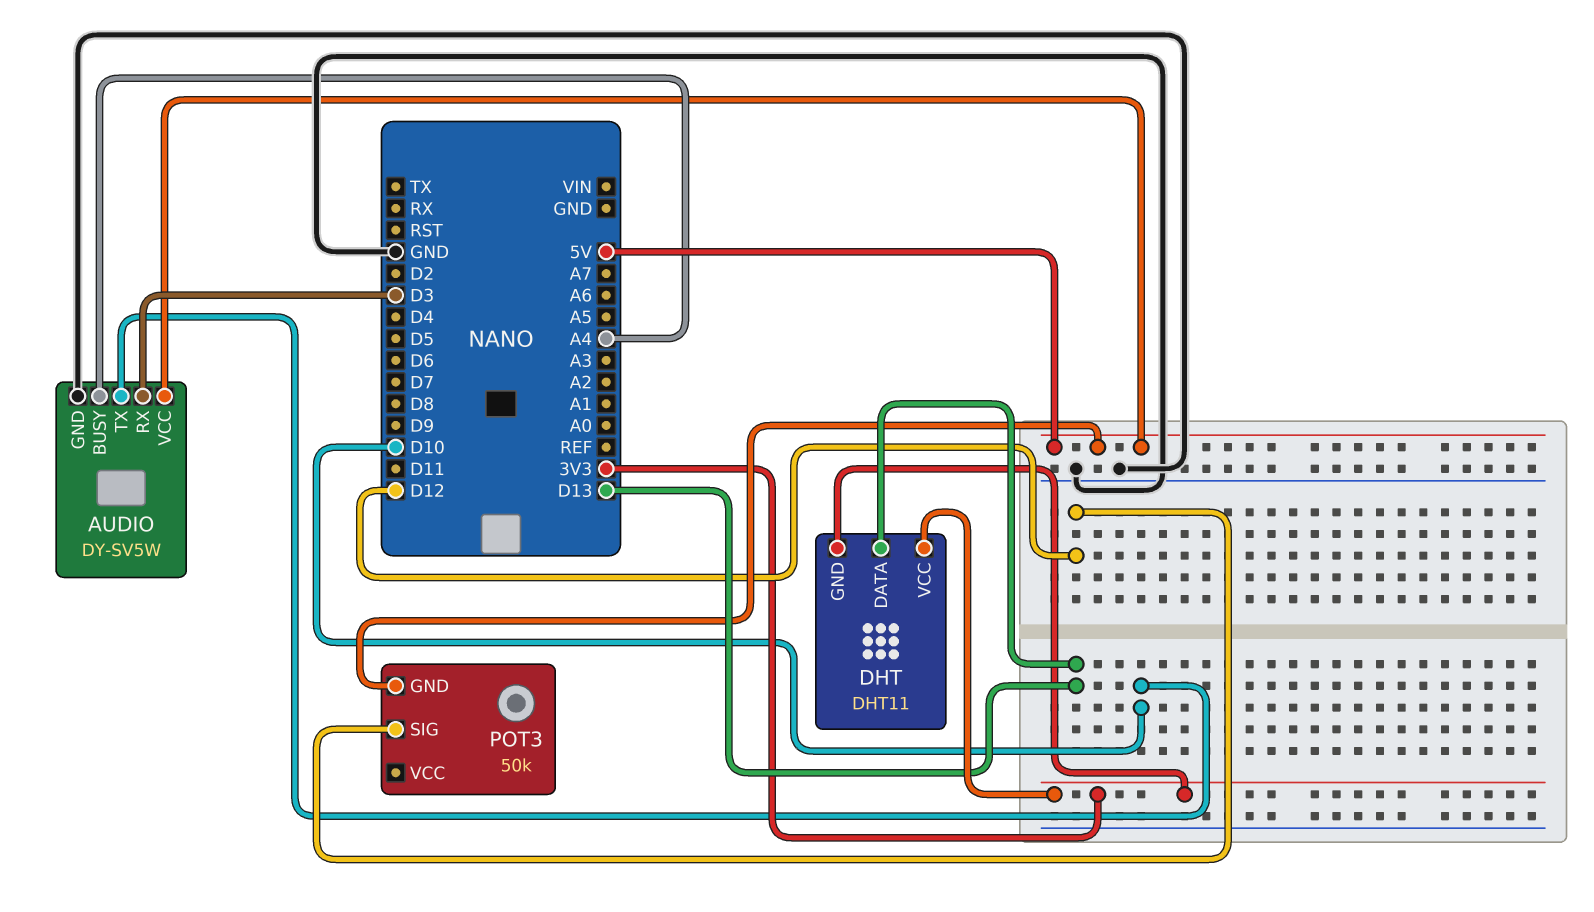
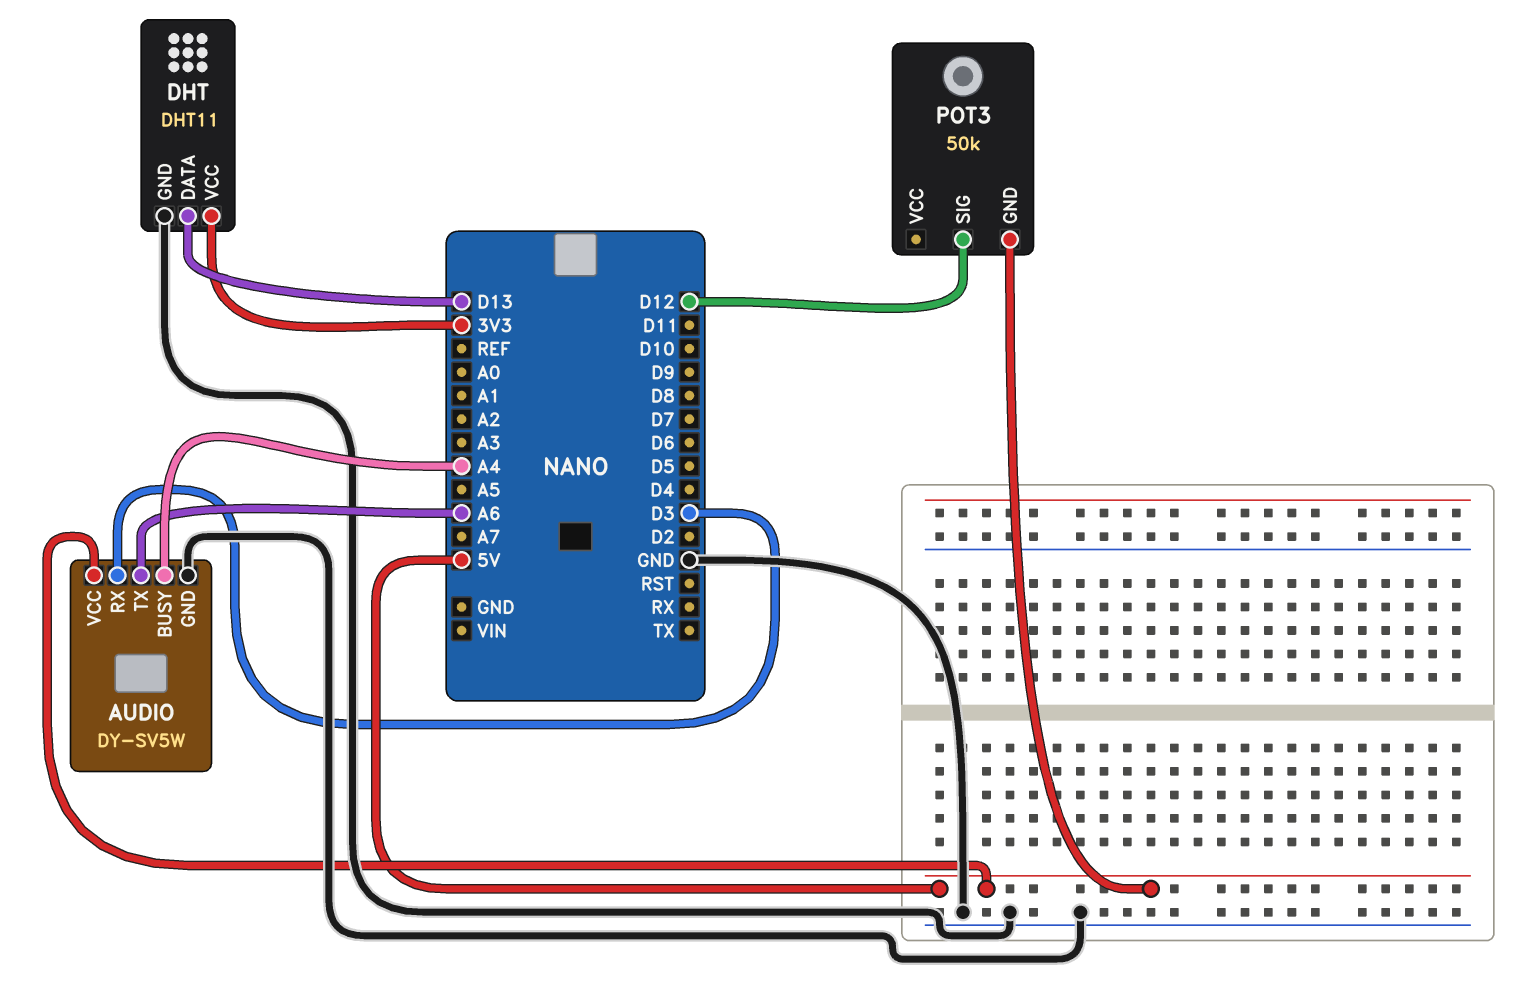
AUDIO pin TX: D10 -> A6
DHT pin GND: 3V3 -> GND

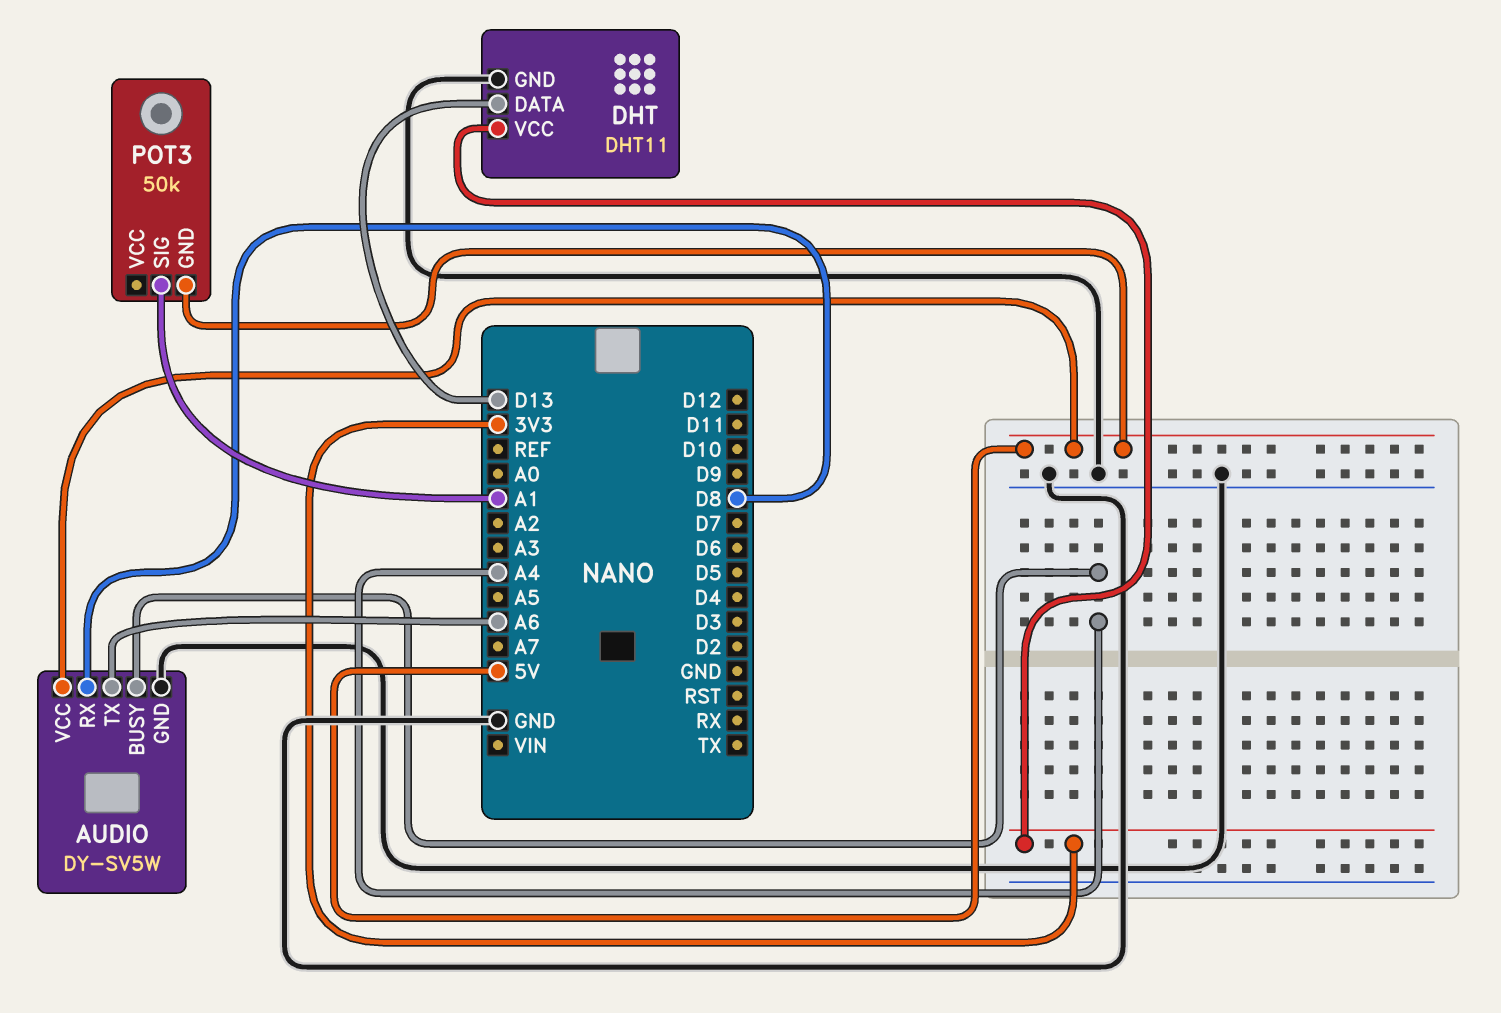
AUDIO pin RX: D3 -> D8
POT3 pin SIG: D12 -> A1

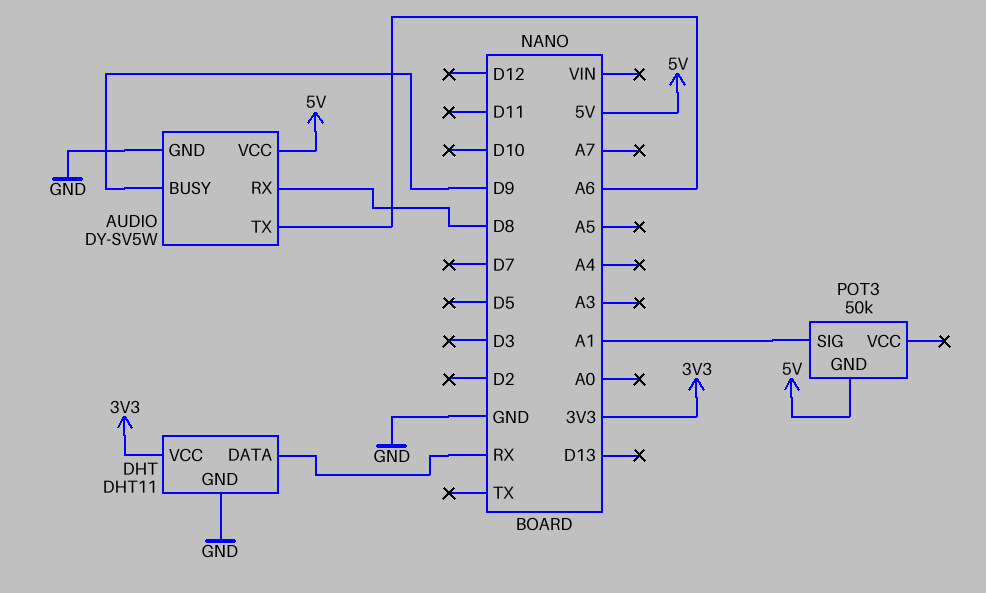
AUDIO pin BUSY: A4 -> D9
DHT pin DATA: D13 -> RX

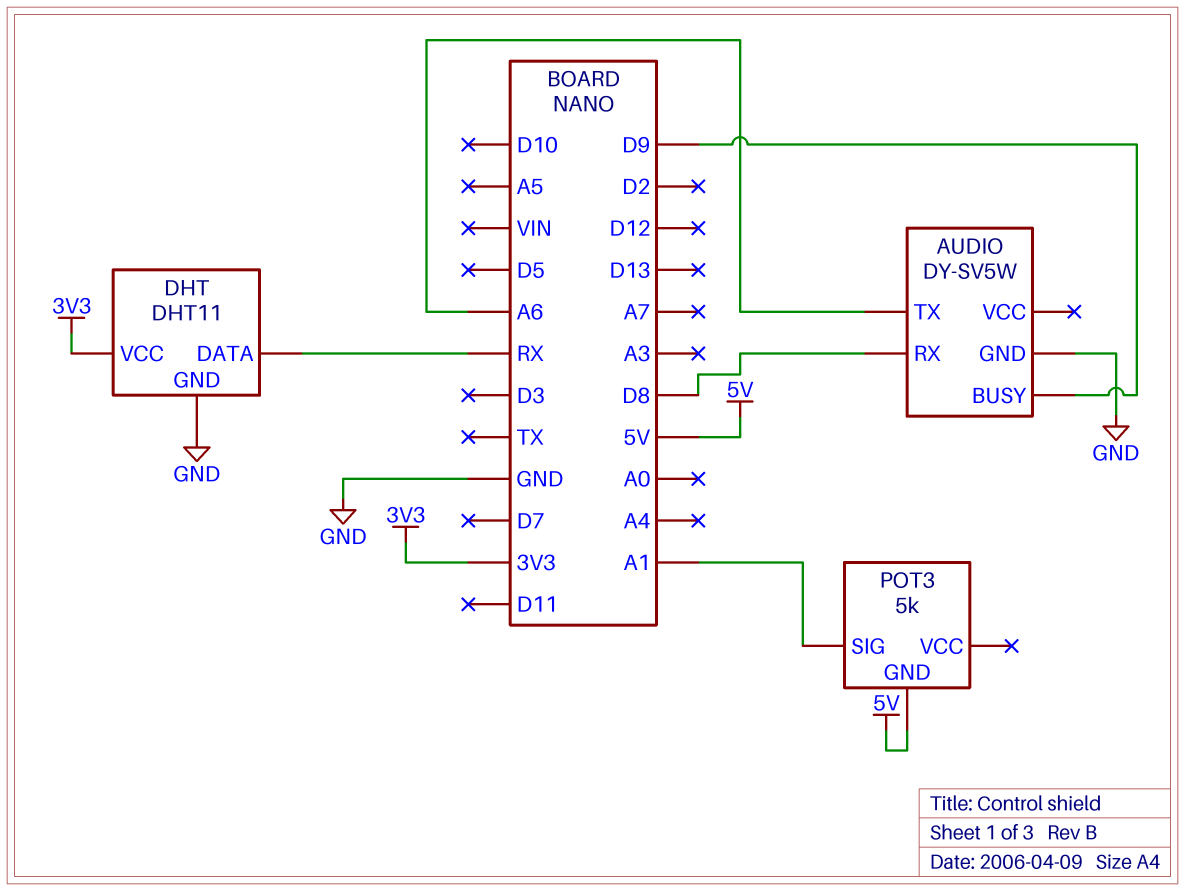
AUDIO pin VCC: 5V -> none
POT3: 50k -> 5k

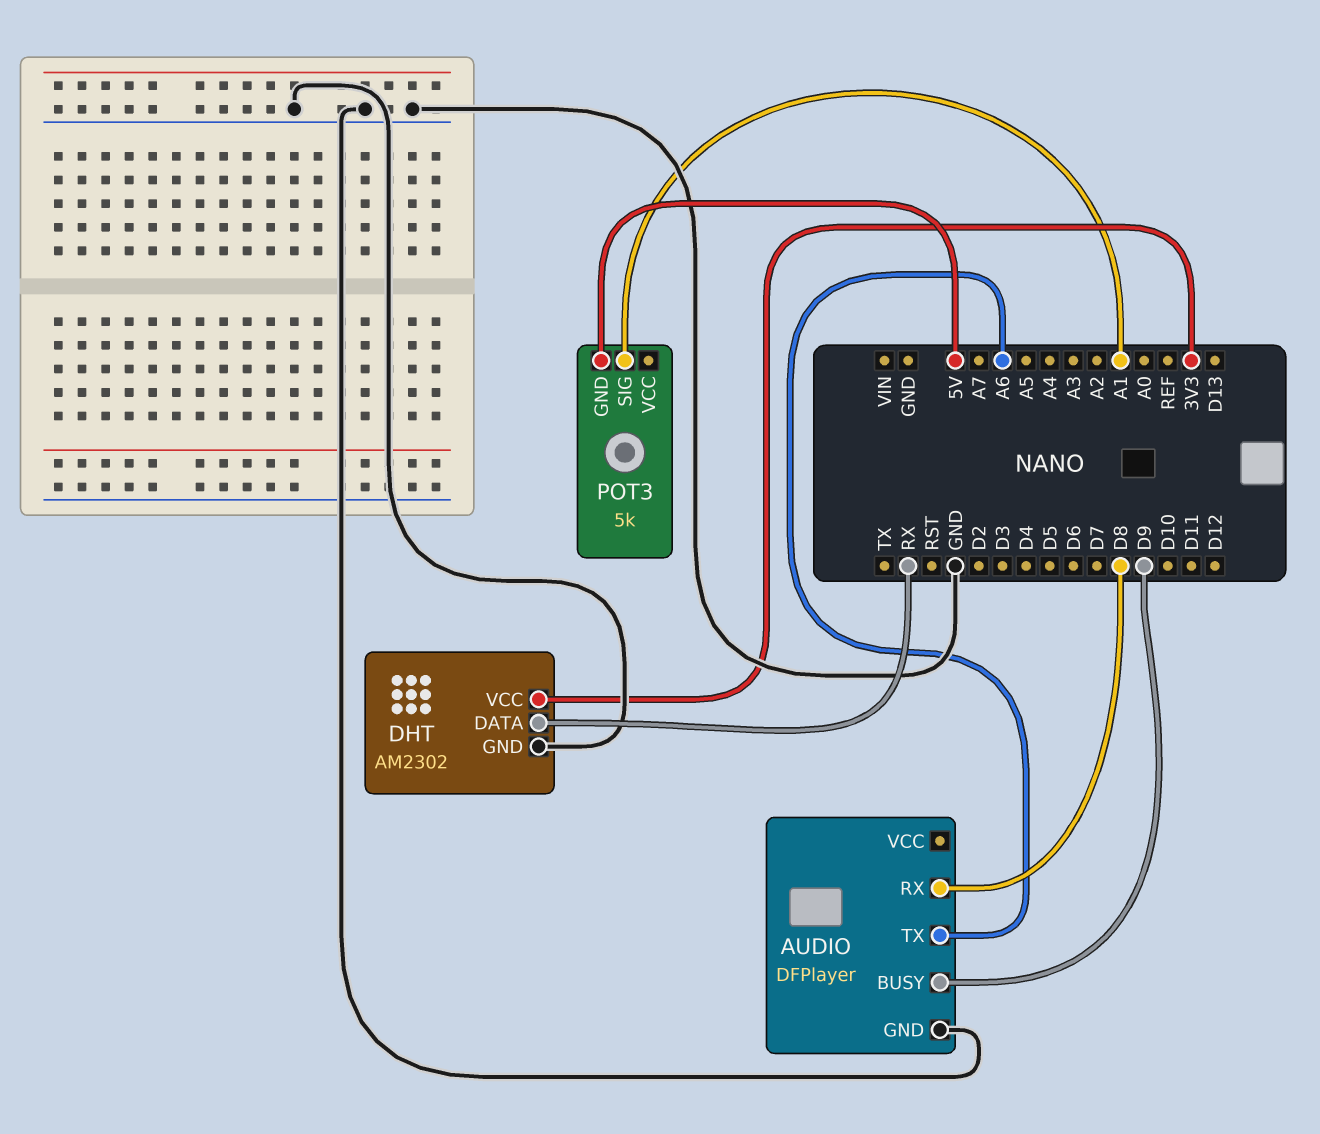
AUDIO: DY-SV5W -> DFPlayer
DHT: DHT11 -> AM2302

